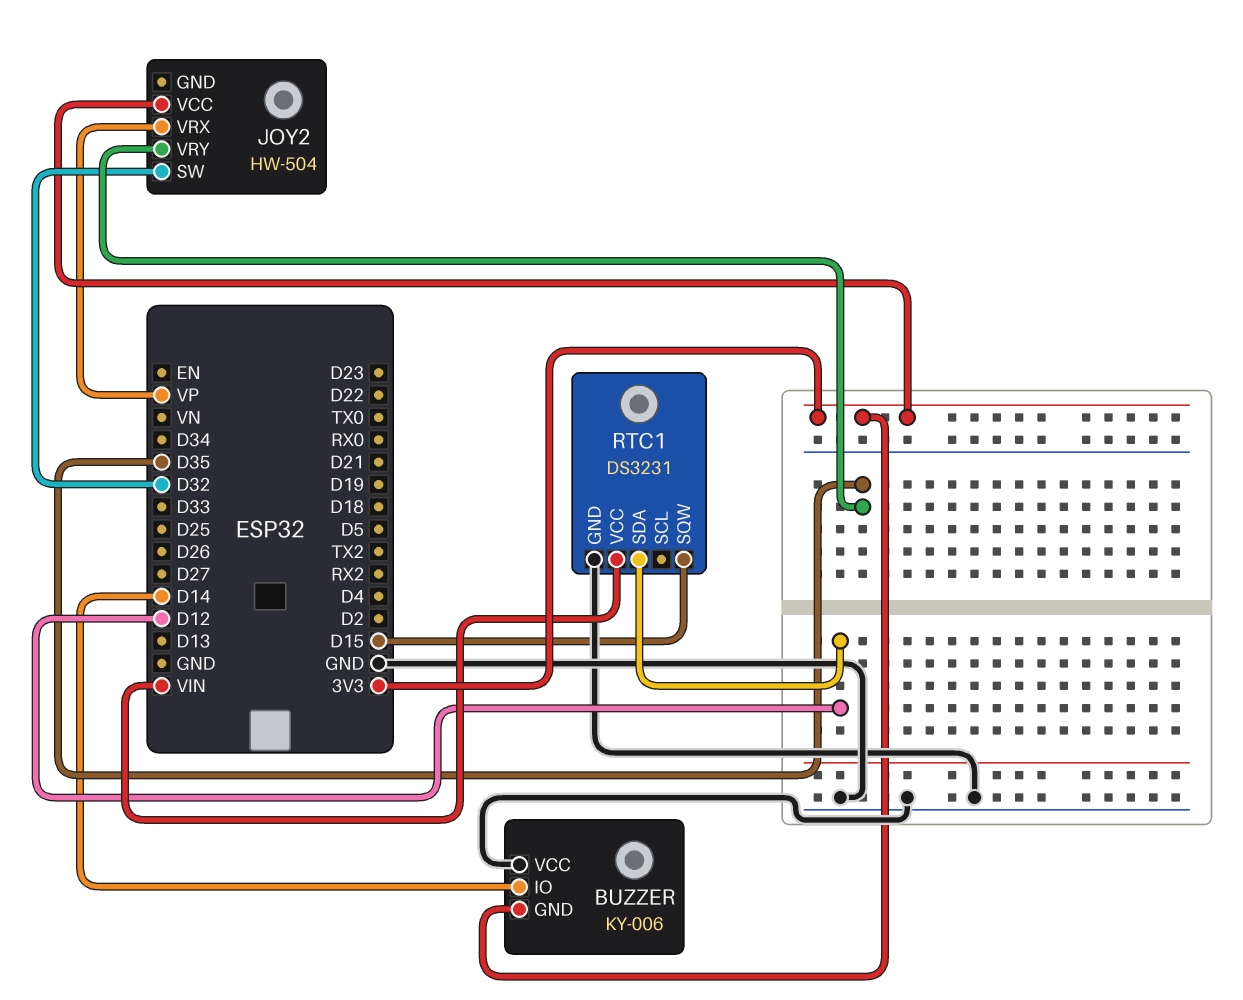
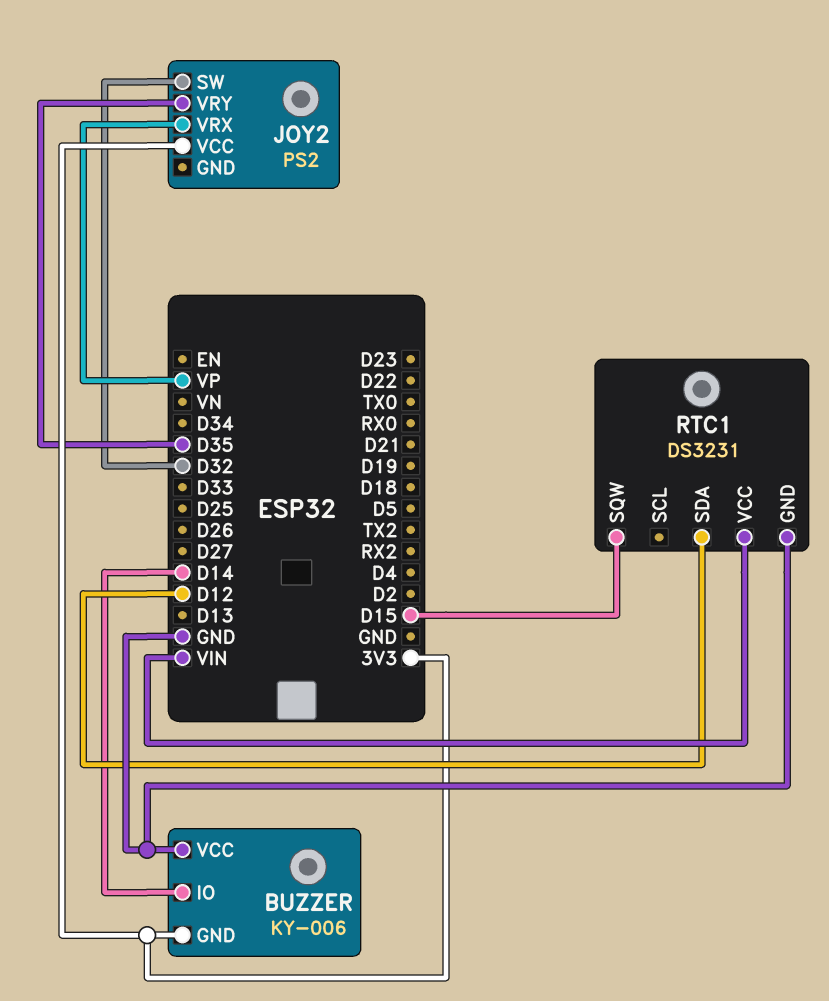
JOY2: HW-504 -> PS2

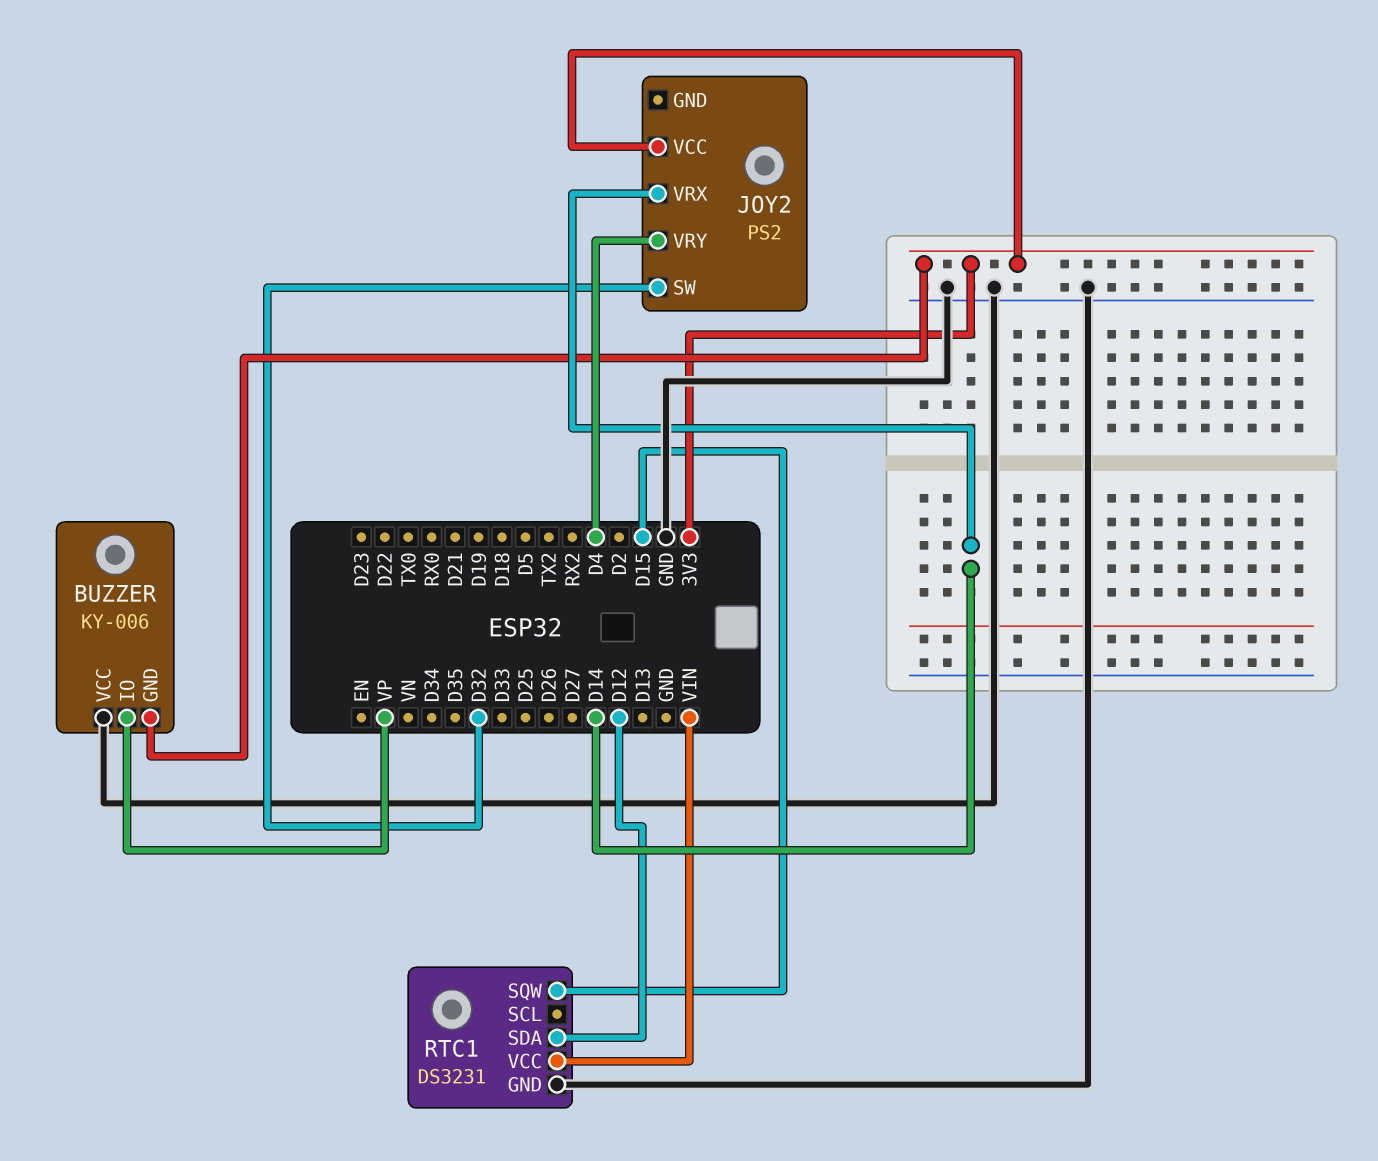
BUZZER pin IO: D14 -> VP
JOY2 pin VRX: VP -> D14
JOY2 pin VRY: D35 -> D4

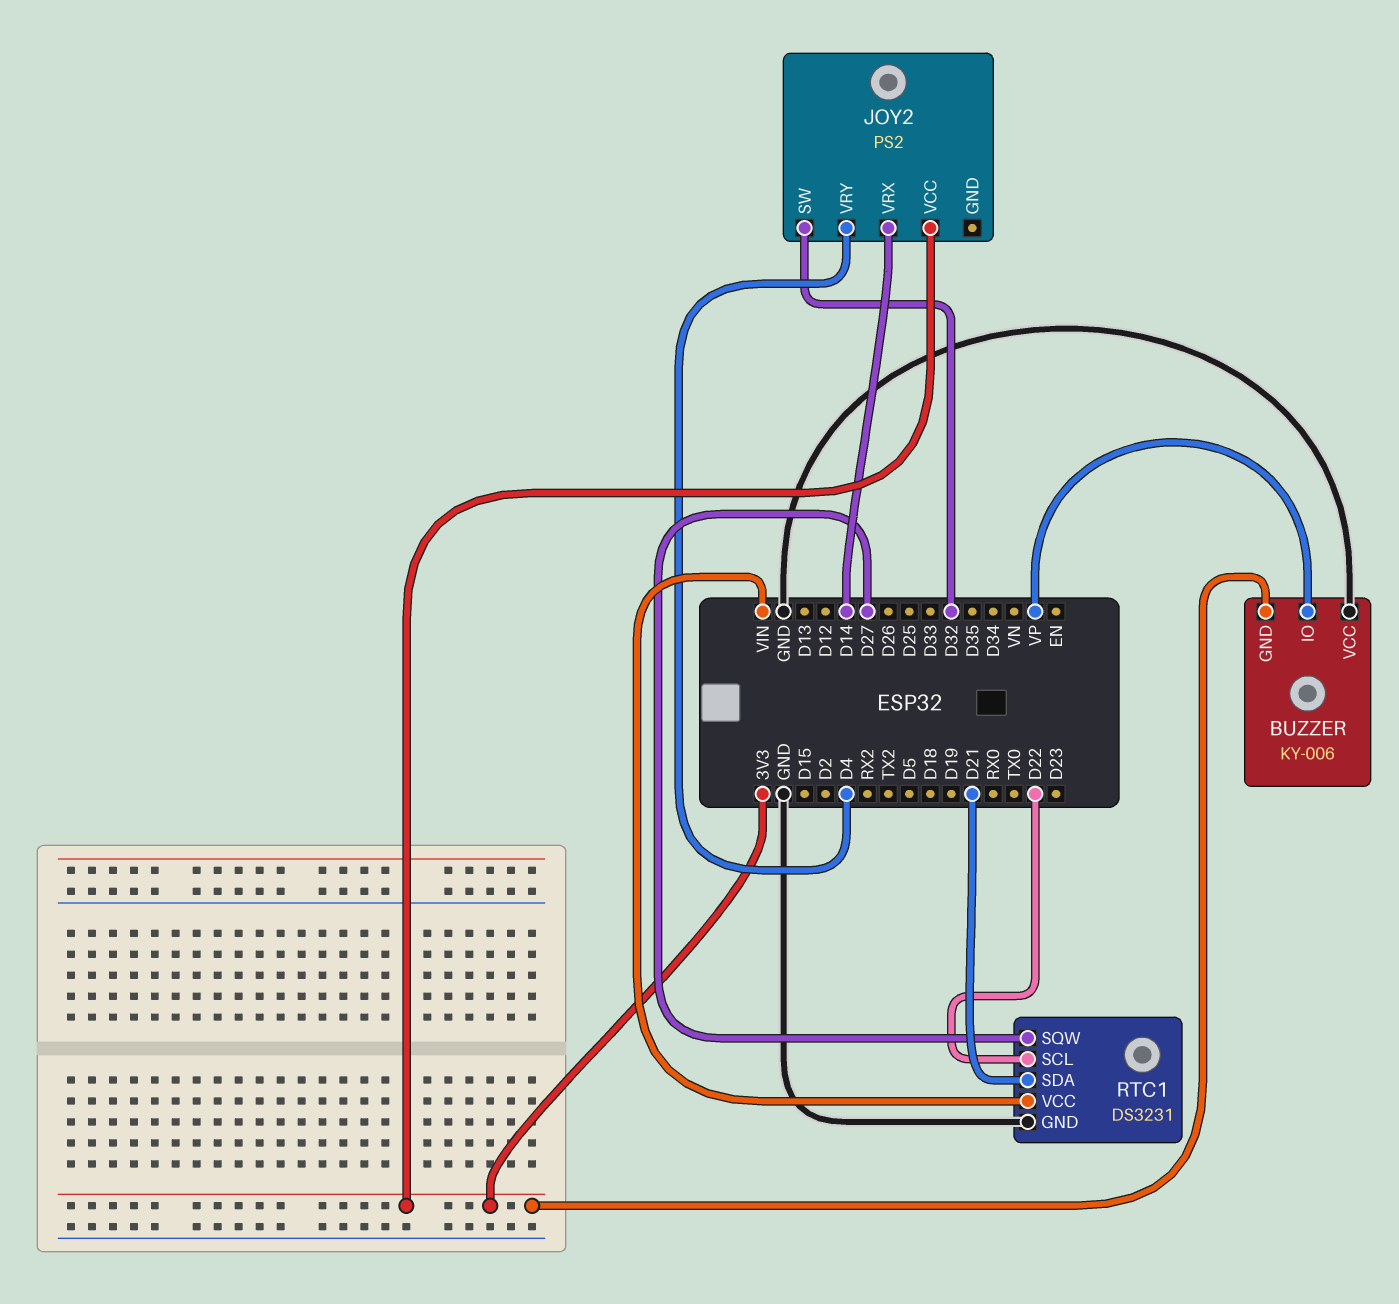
RTC1 pin SCL: none -> D22
RTC1 pin SDA: D12 -> D21
RTC1 pin SQW: D15 -> D27

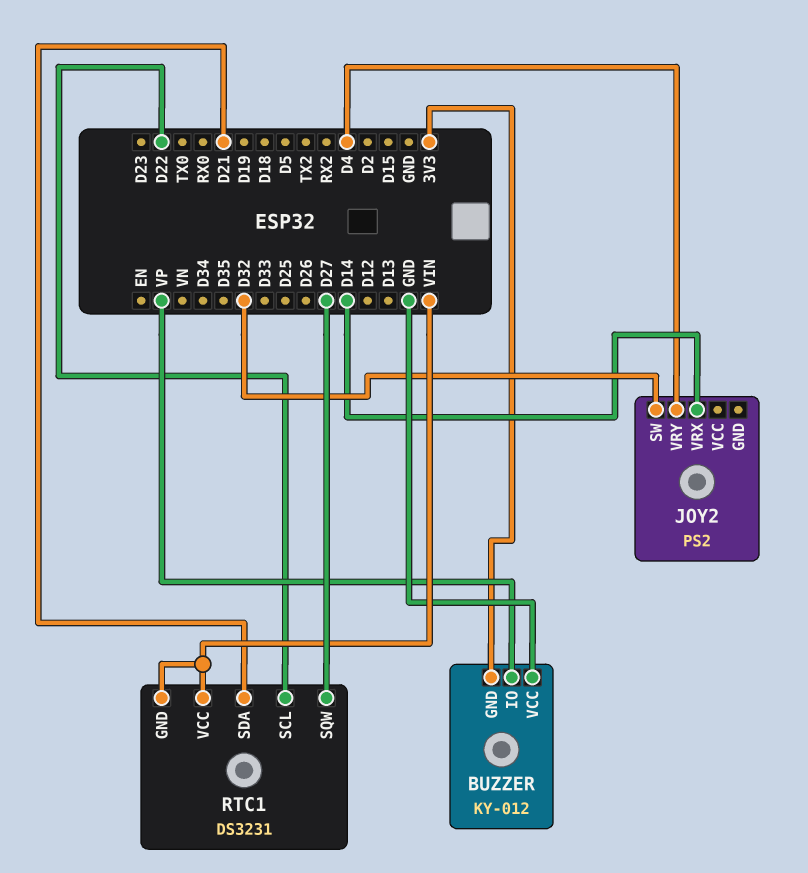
BUZZER: KY-006 -> KY-012
JOY2 pin VCC: 3V3 -> none
RTC1 pin GND: GND -> VIN

